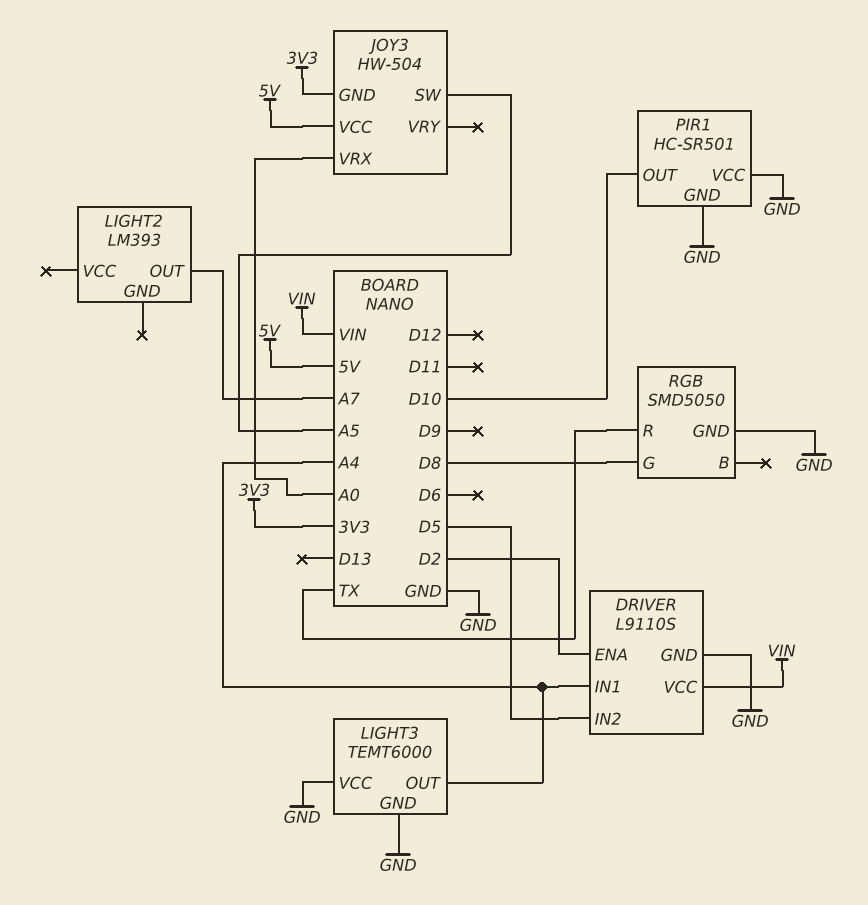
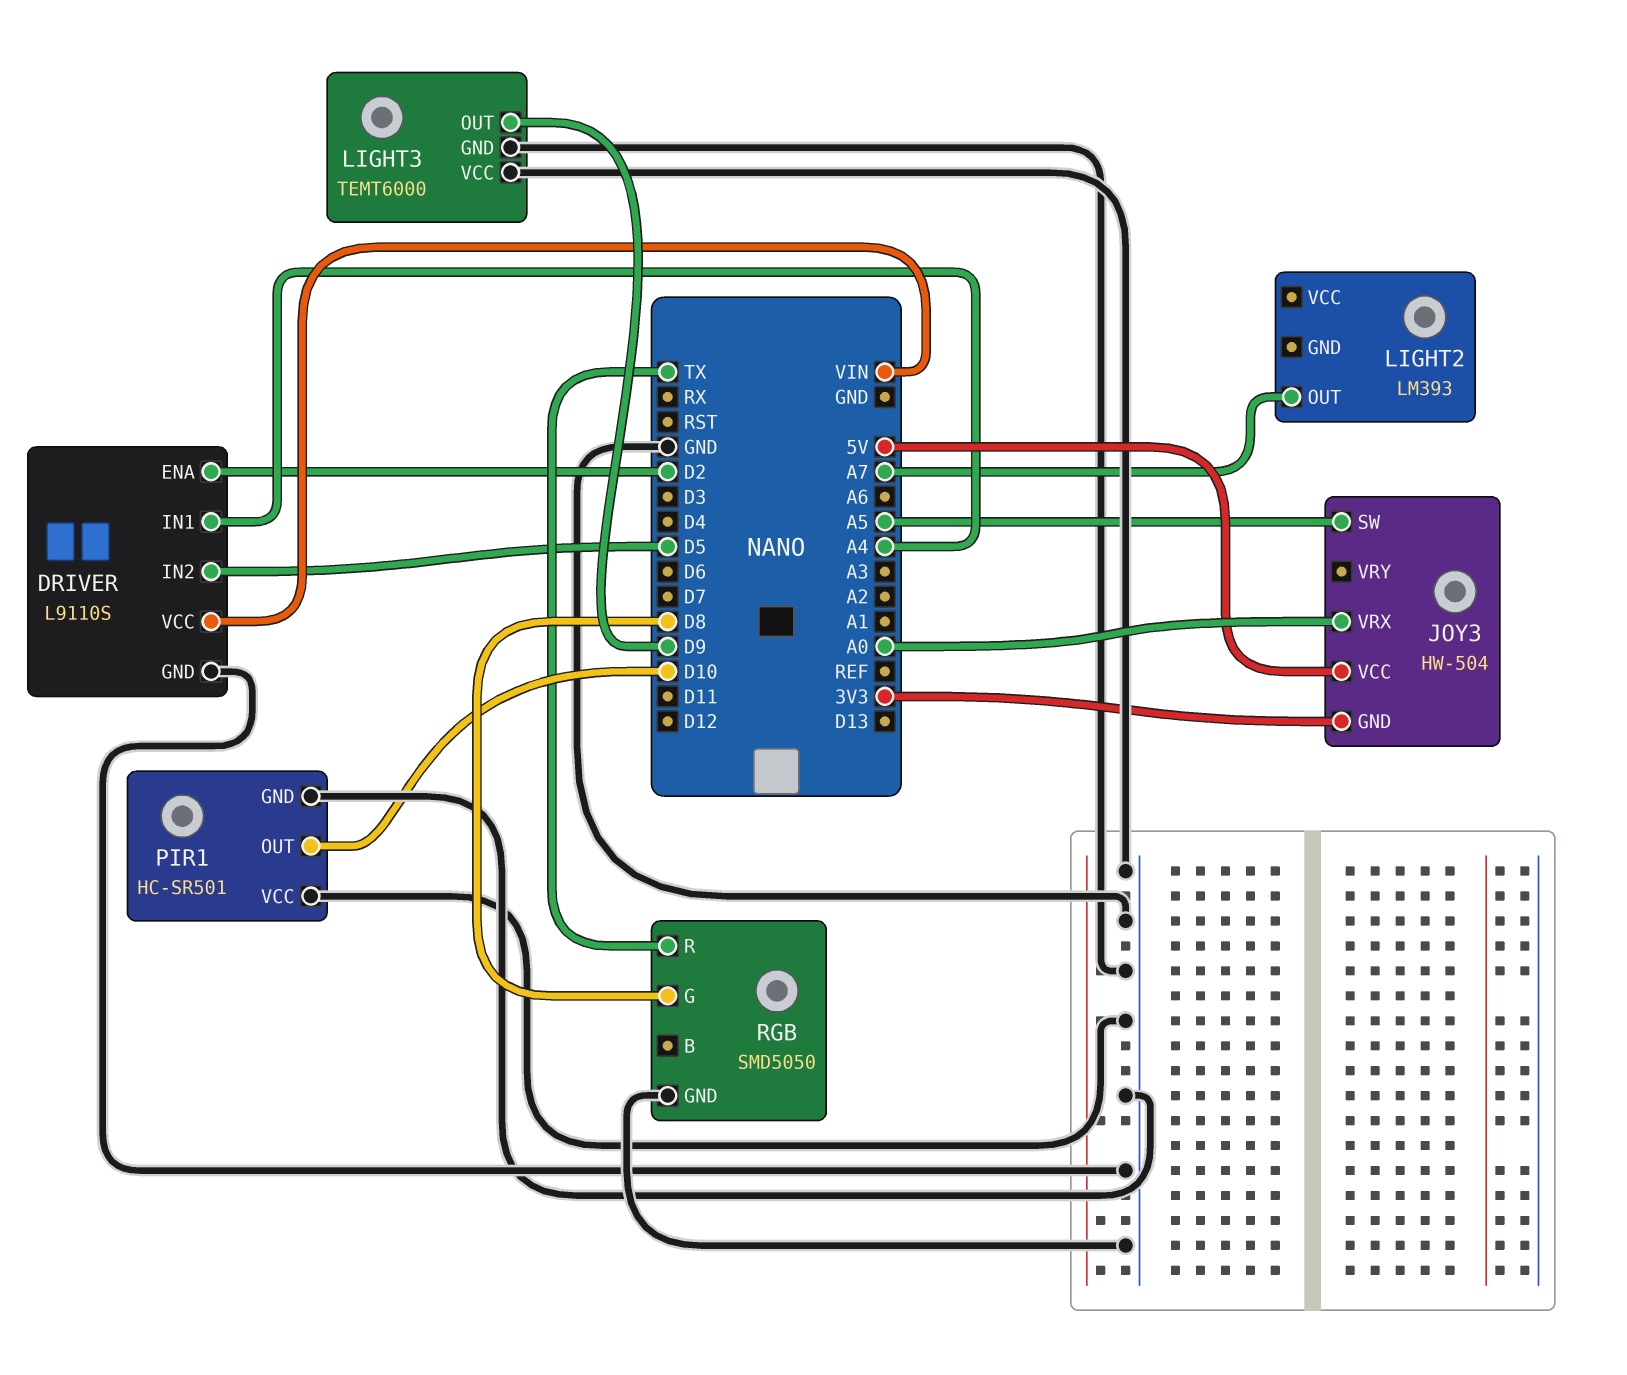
LIGHT3 pin OUT: A4 -> D9

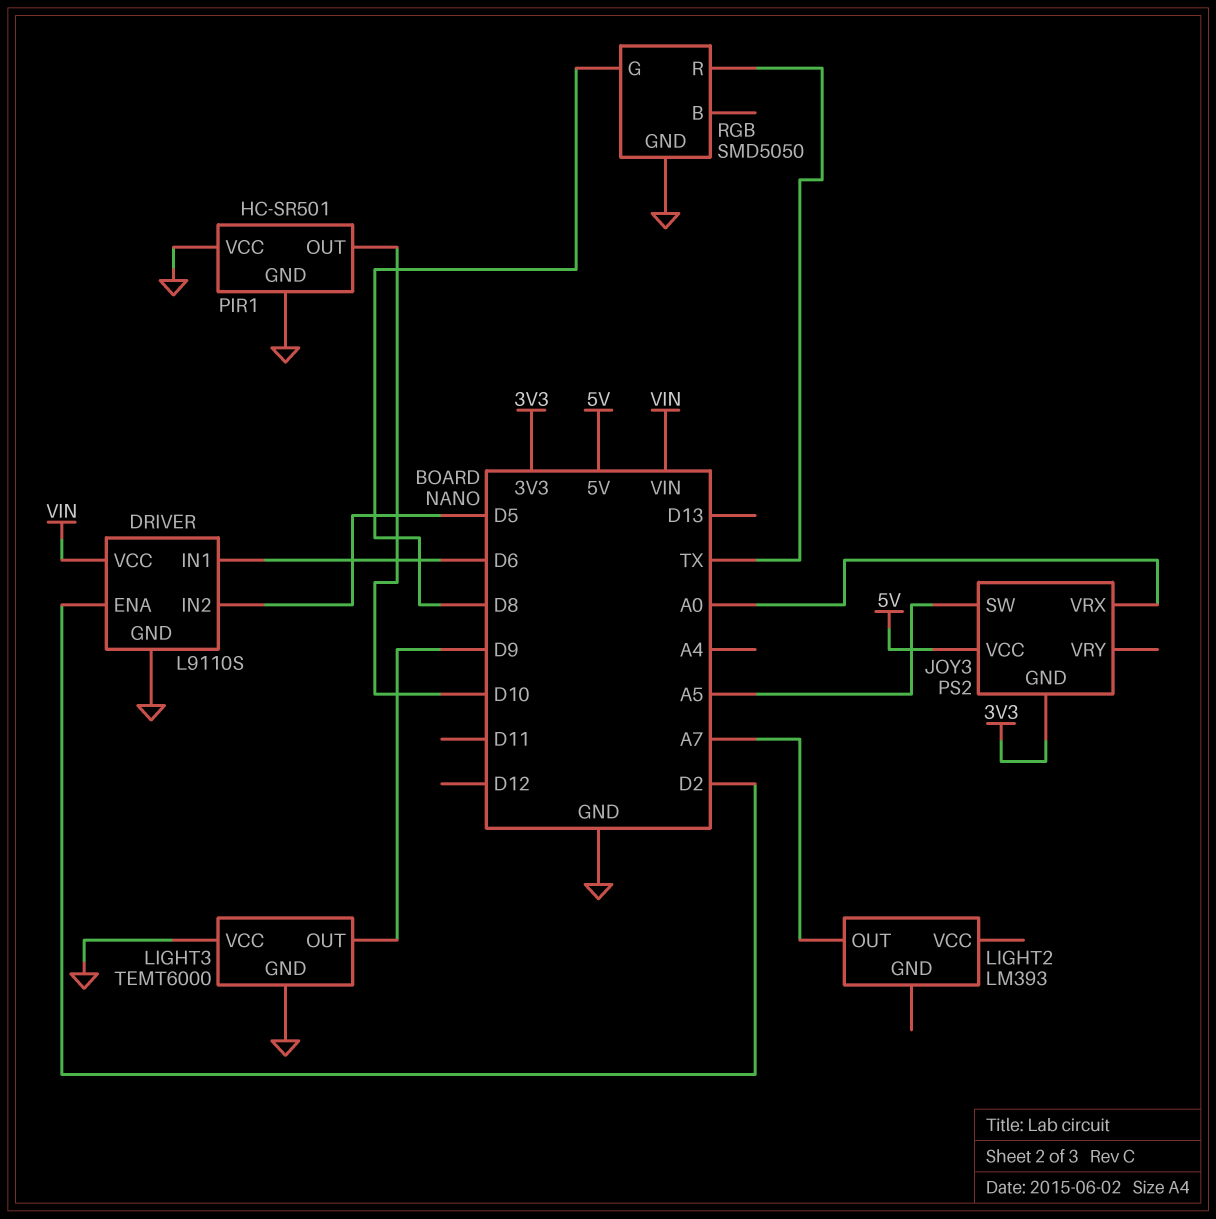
DRIVER pin IN1: A4 -> D6
JOY3: HW-504 -> PS2

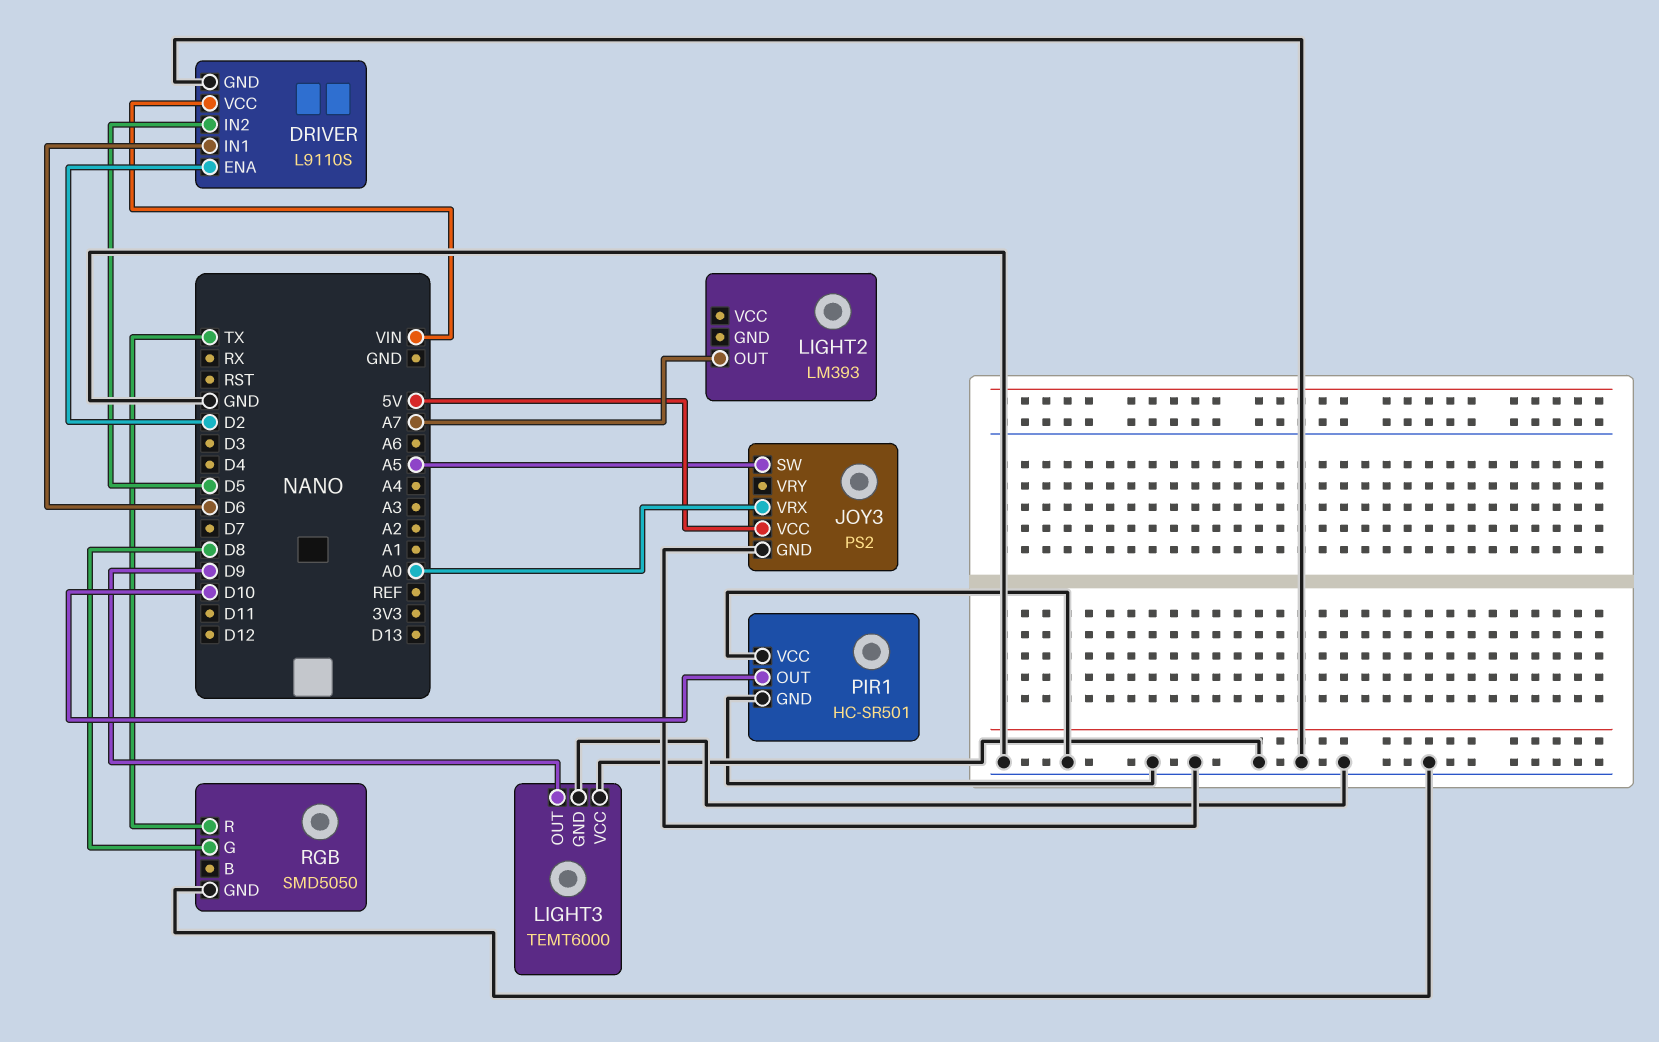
JOY3 pin GND: 3V3 -> GND

